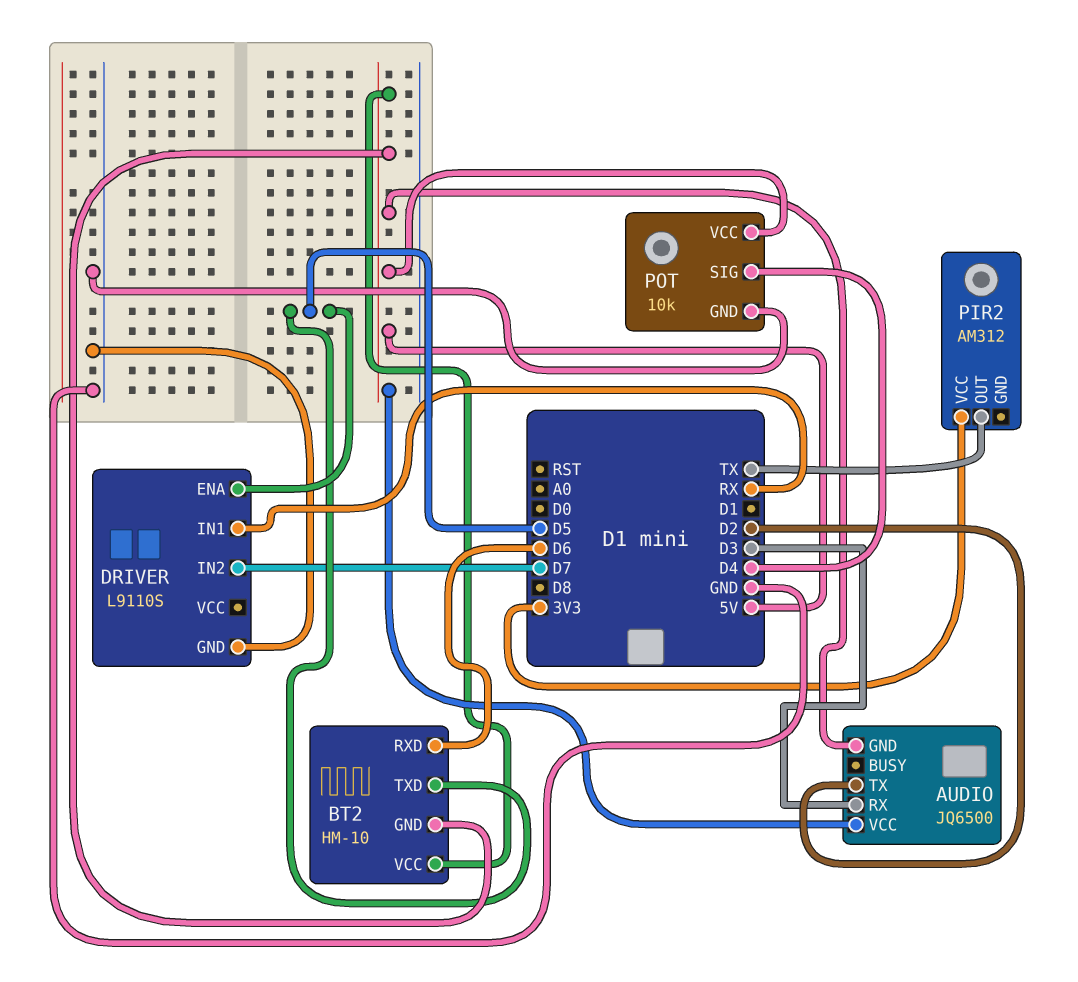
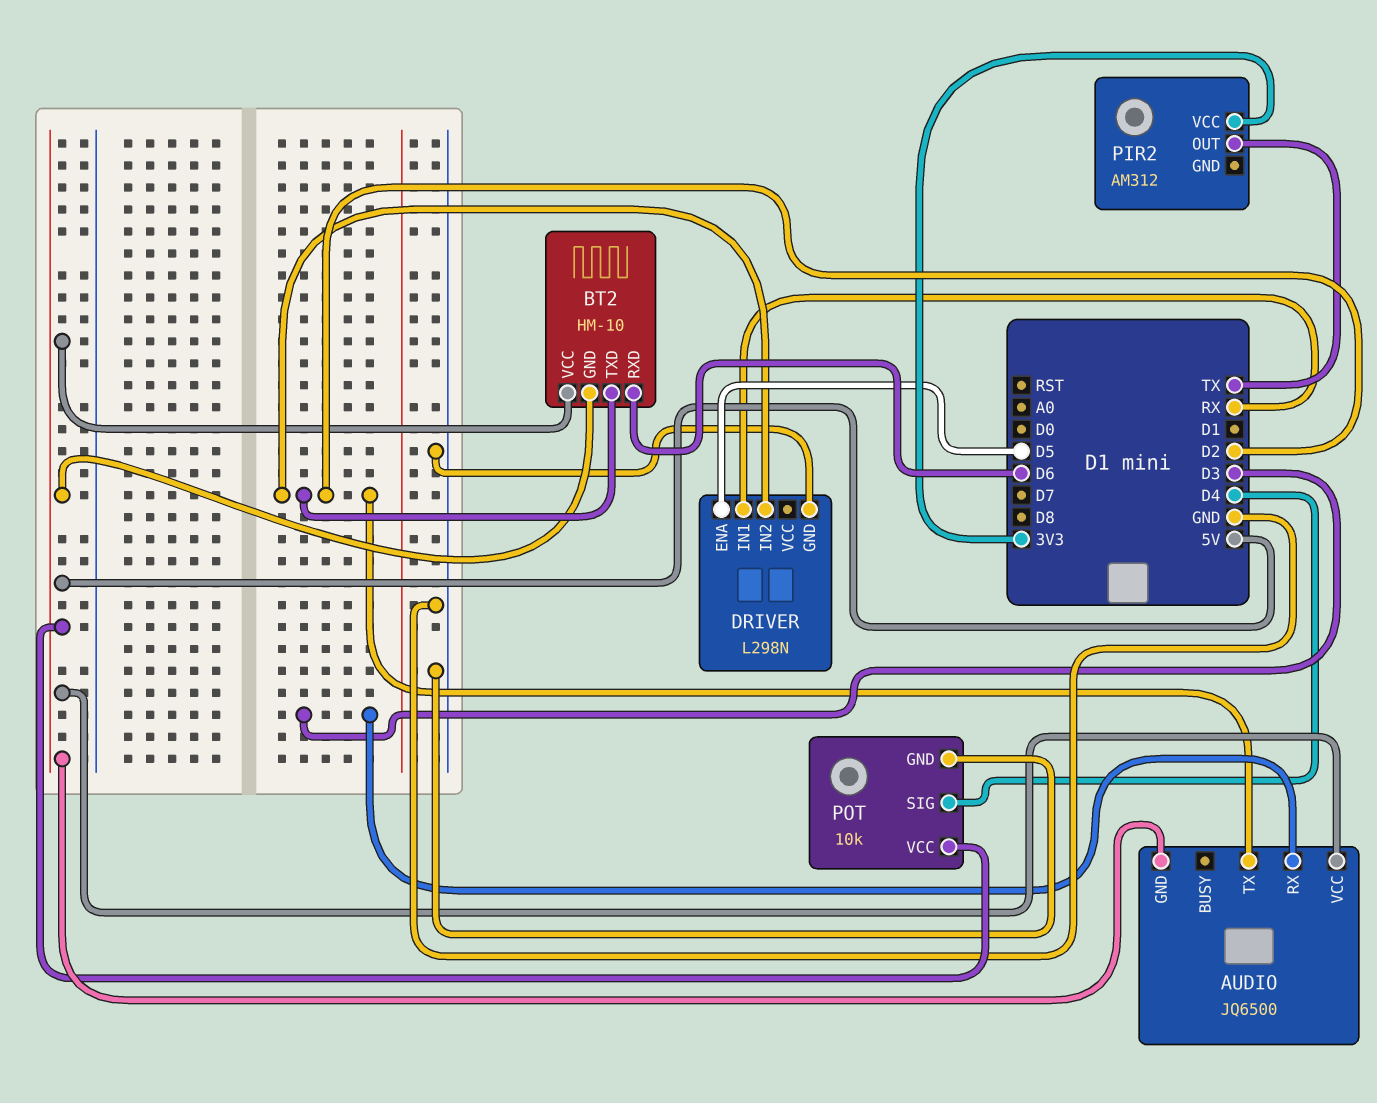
BT2 pin TXD: D5 -> D2
DRIVER: L9110S -> L298N
DRIVER pin IN2: D7 -> D2

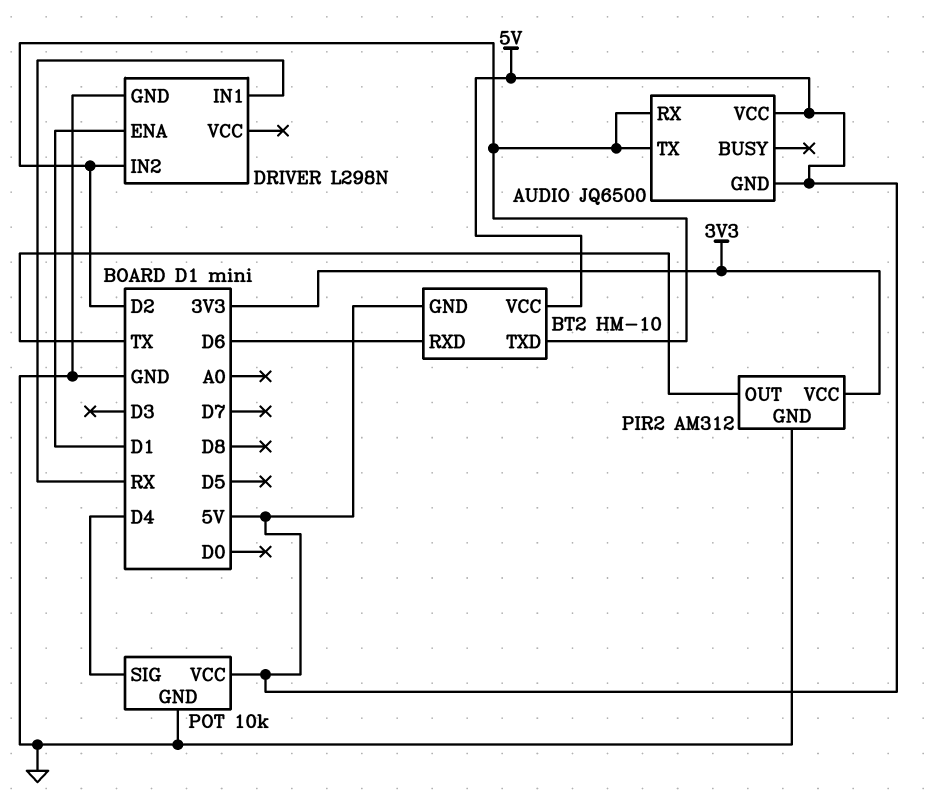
AUDIO pin RX: D3 -> D2
DRIVER pin ENA: D5 -> D1
PIR2 pin GND: none -> GND

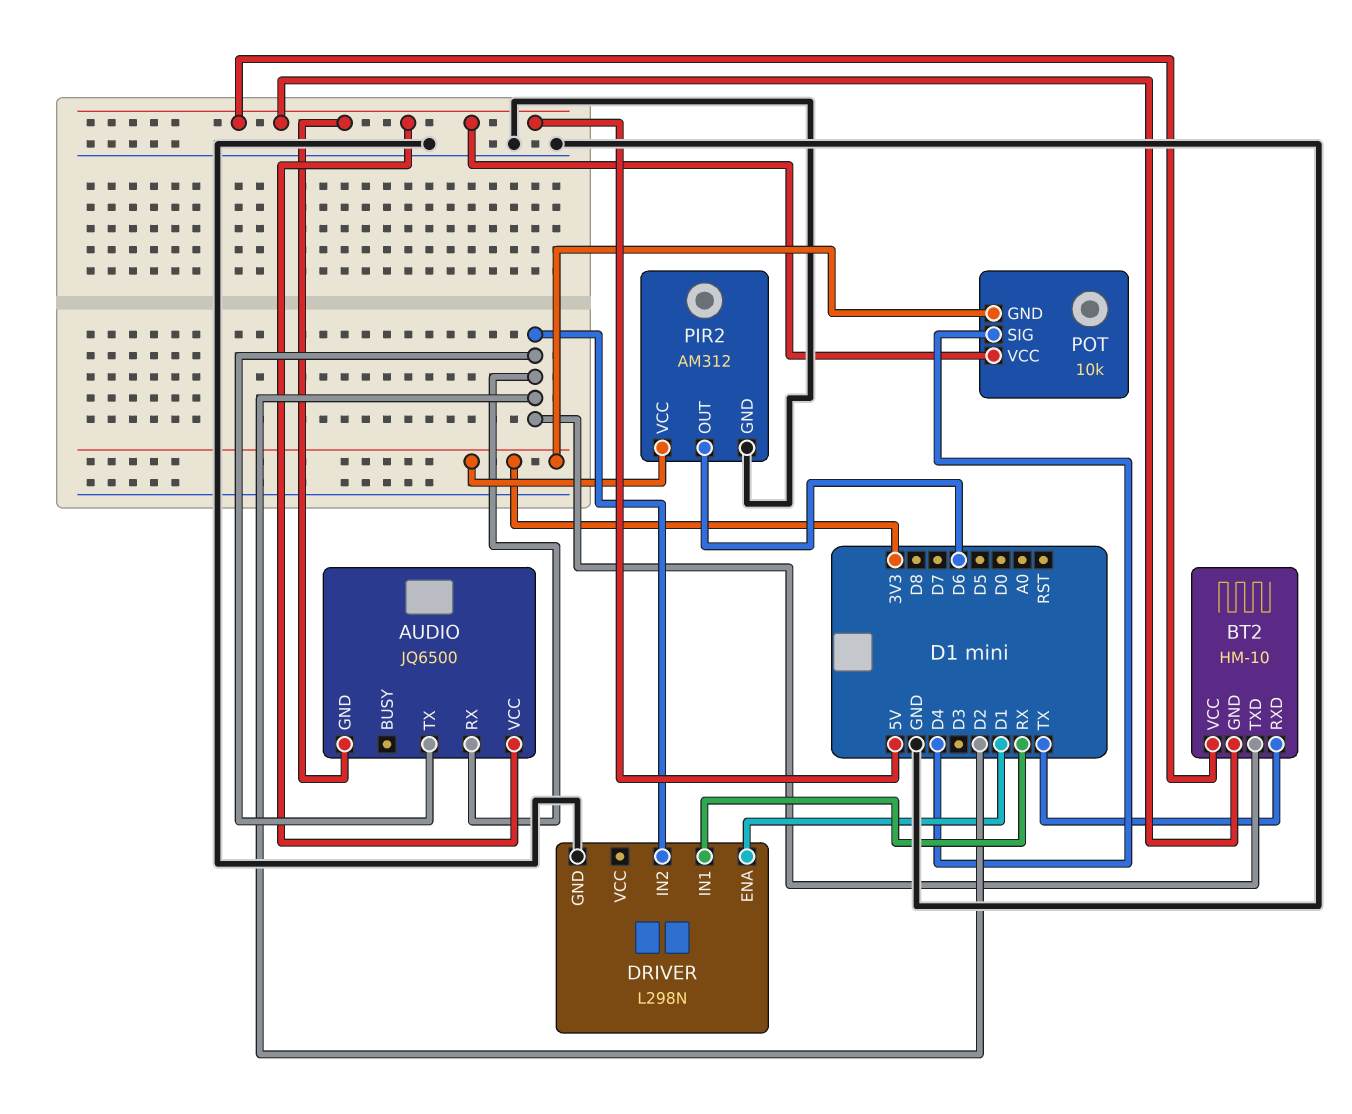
BT2 pin RXD: D6 -> TX
PIR2 pin OUT: TX -> D6
POT pin GND: GND -> 3V3

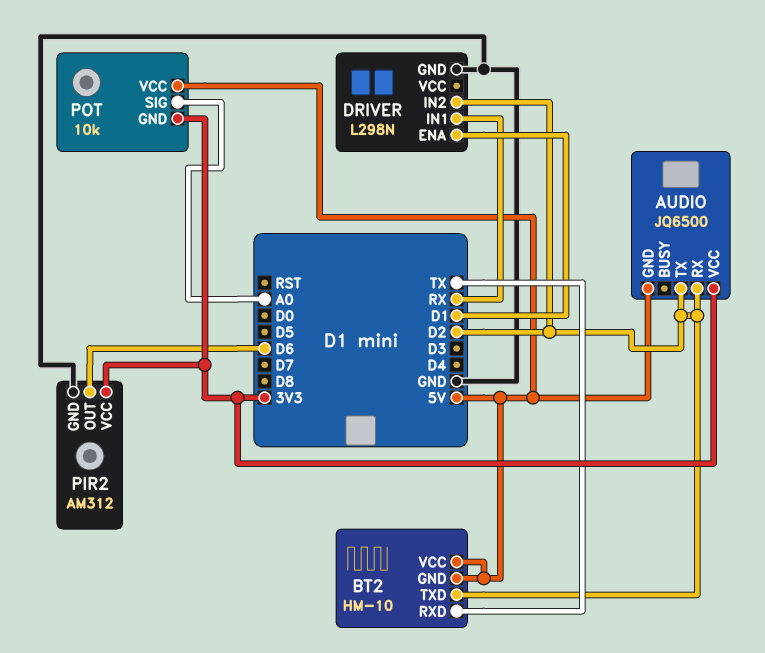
AUDIO pin VCC: 5V -> 3V3
POT pin SIG: D4 -> A0

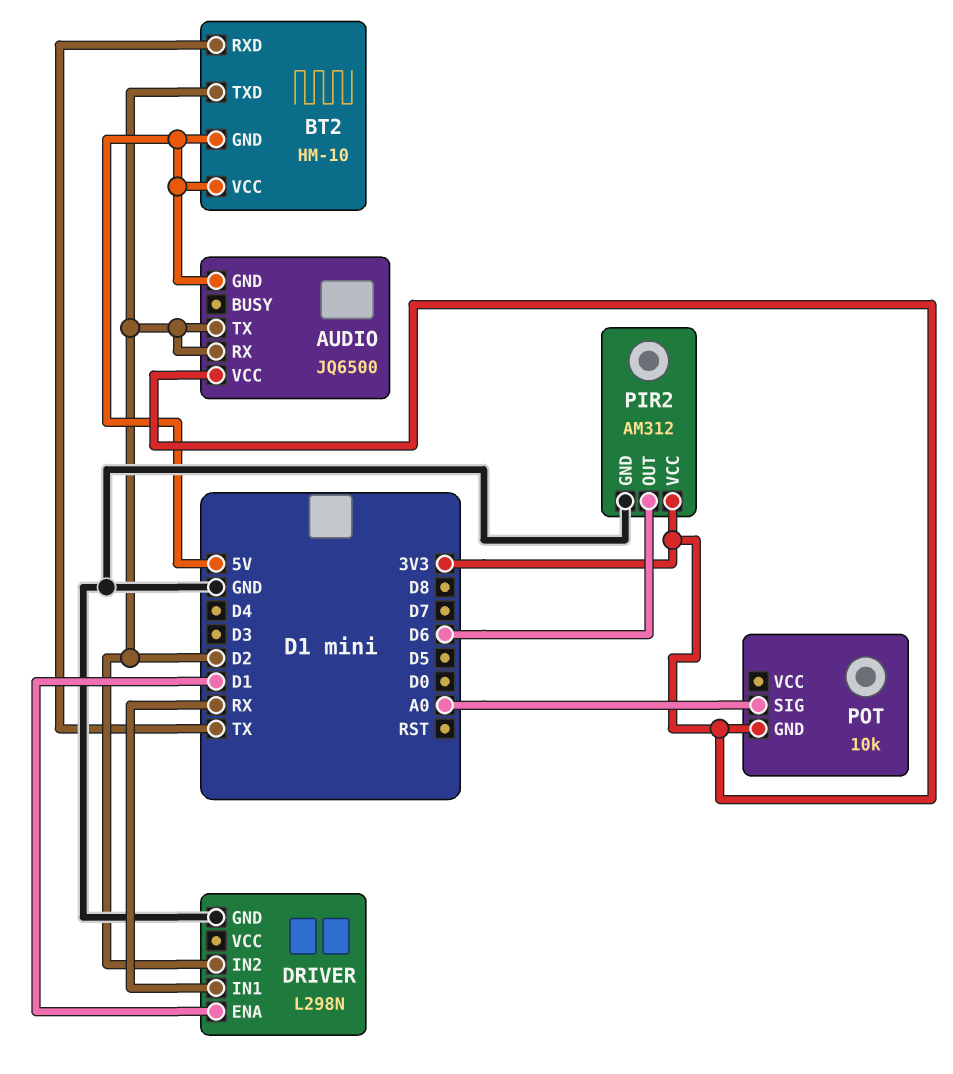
POT pin VCC: 5V -> none

